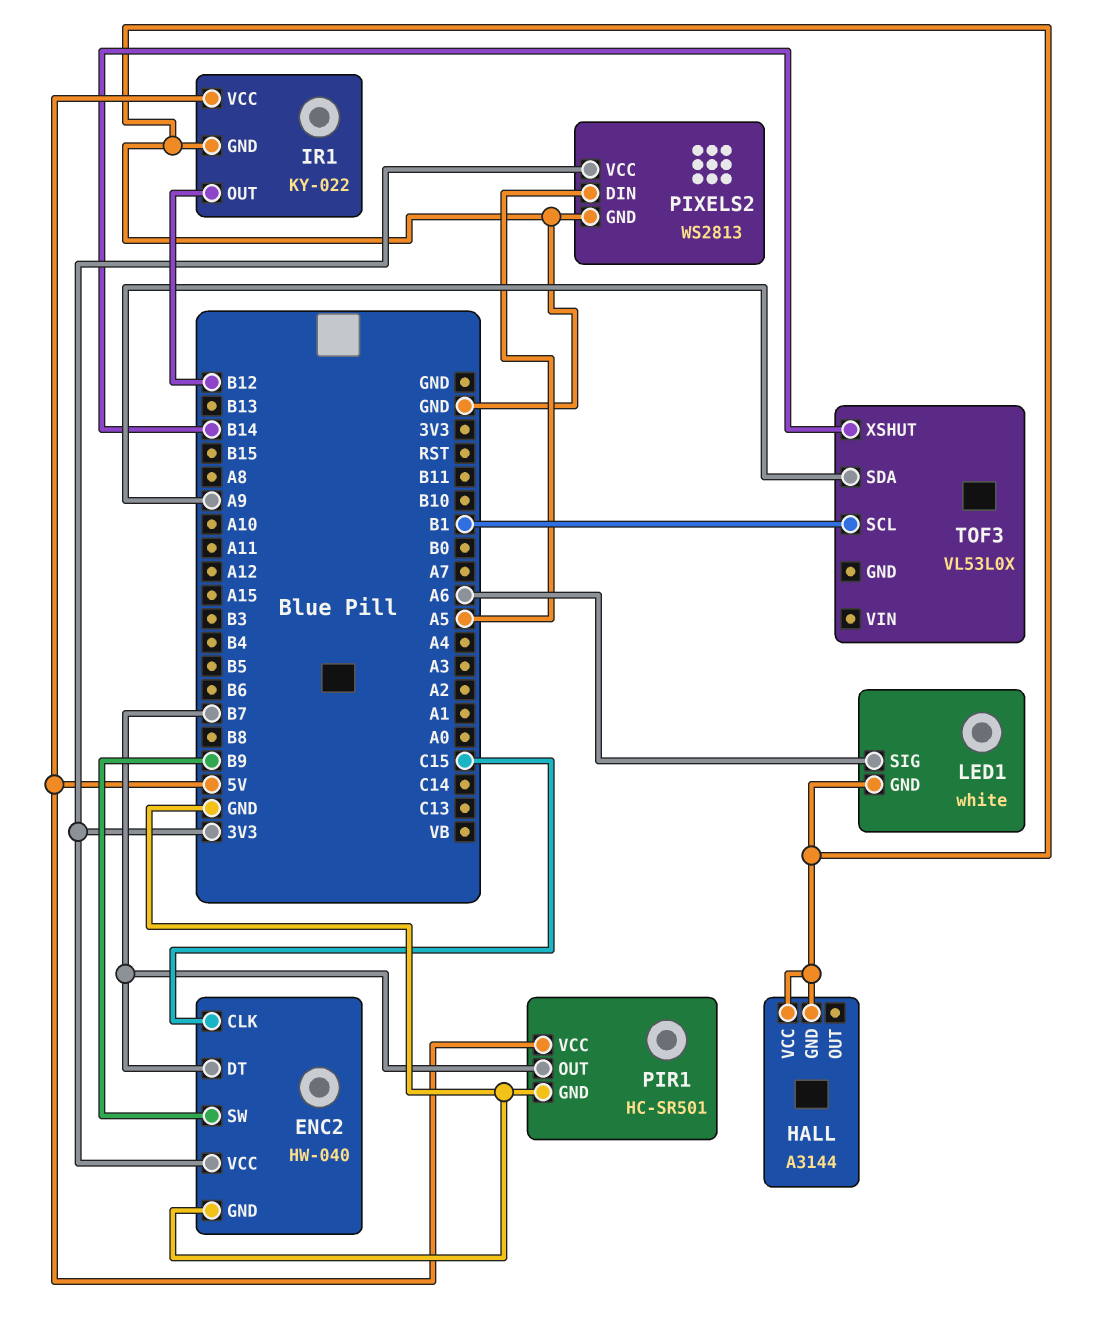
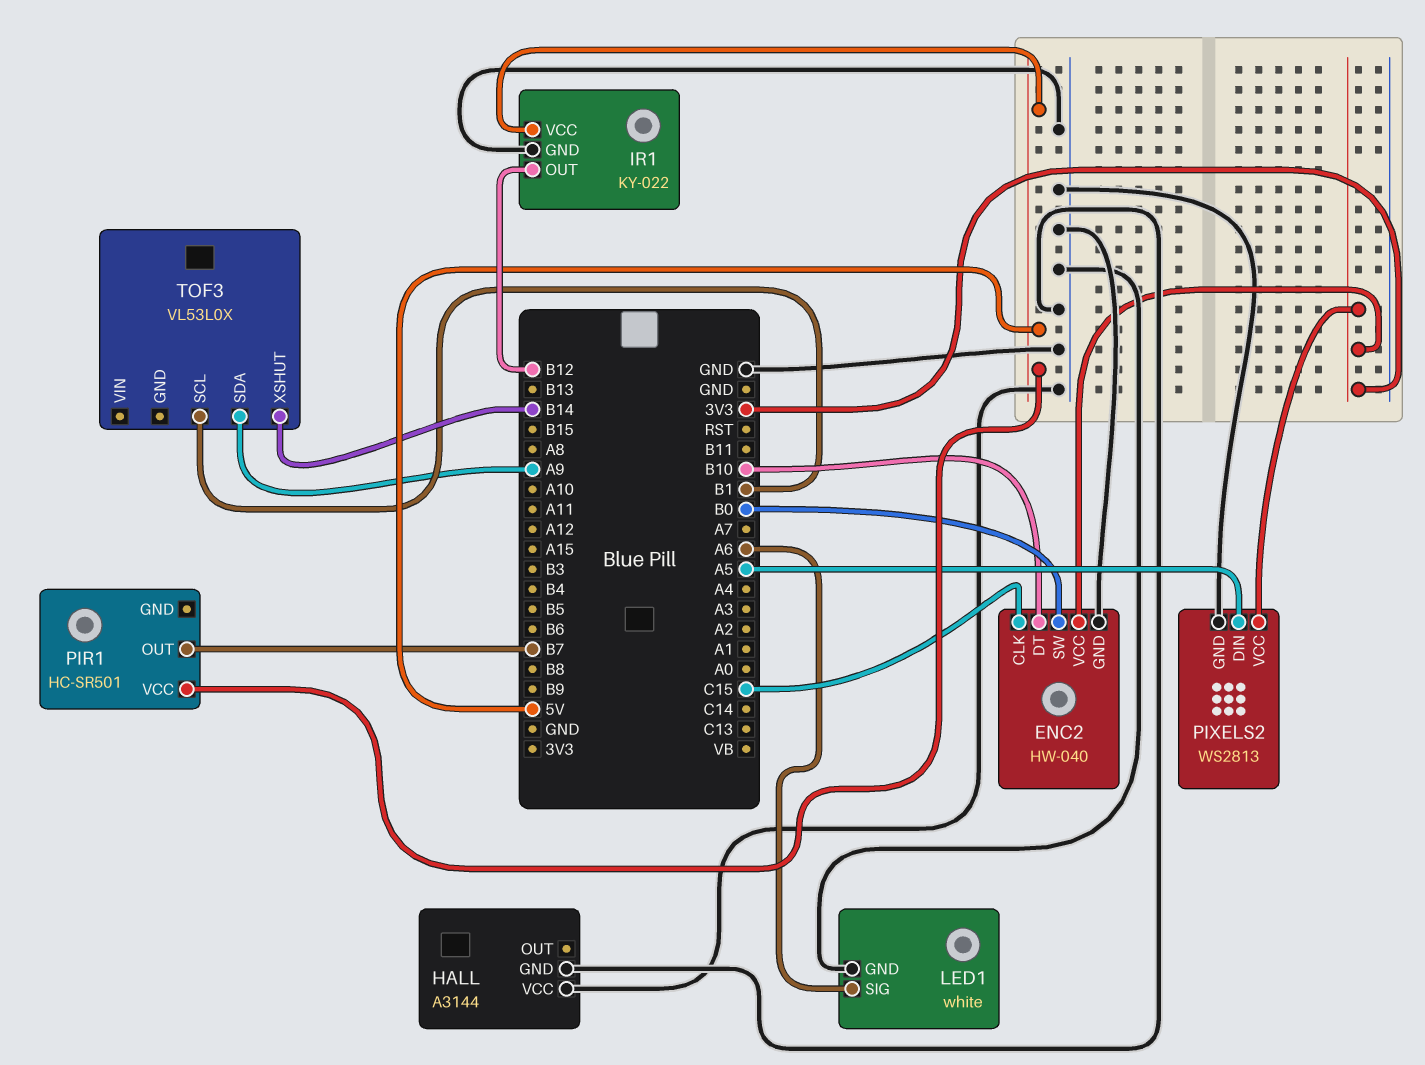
ENC2 pin DT: B7 -> B10
ENC2 pin SW: B9 -> B0
PIR1 pin GND: GND -> none

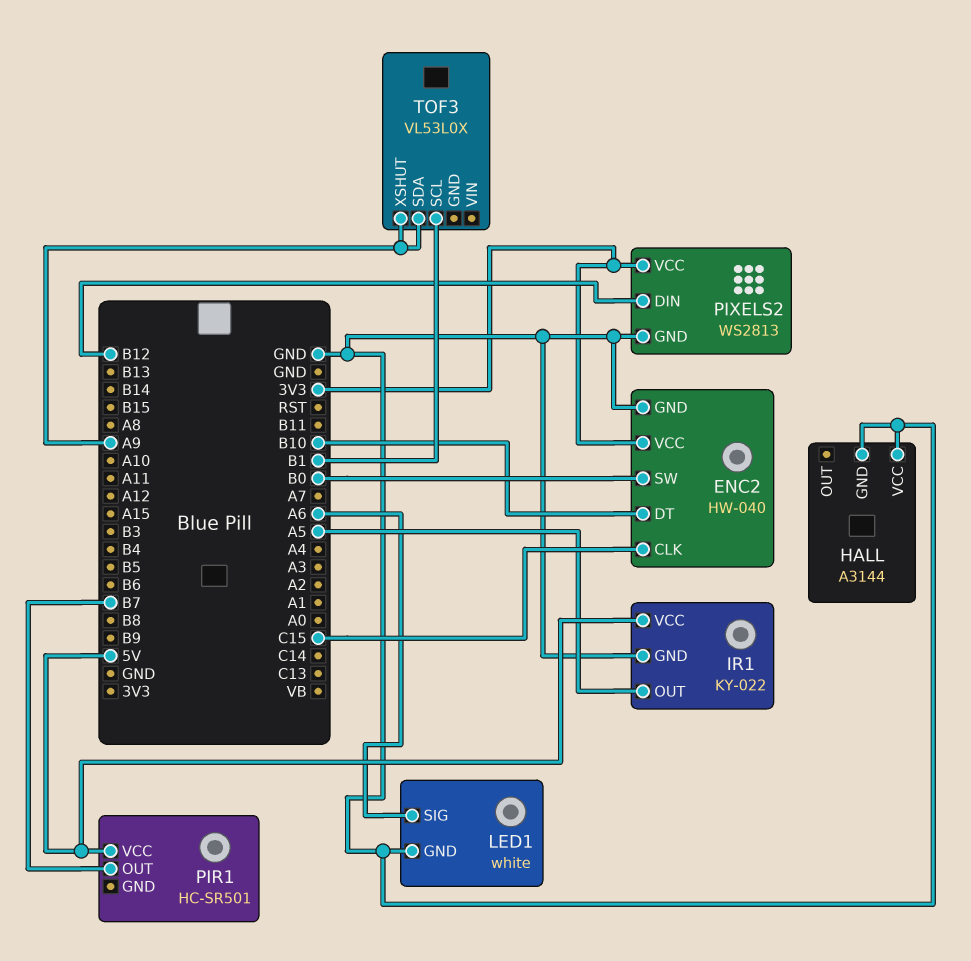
IR1 pin OUT: B12 -> A5
PIXELS2 pin DIN: A5 -> B12
TOF3 pin XSHUT: B14 -> A9

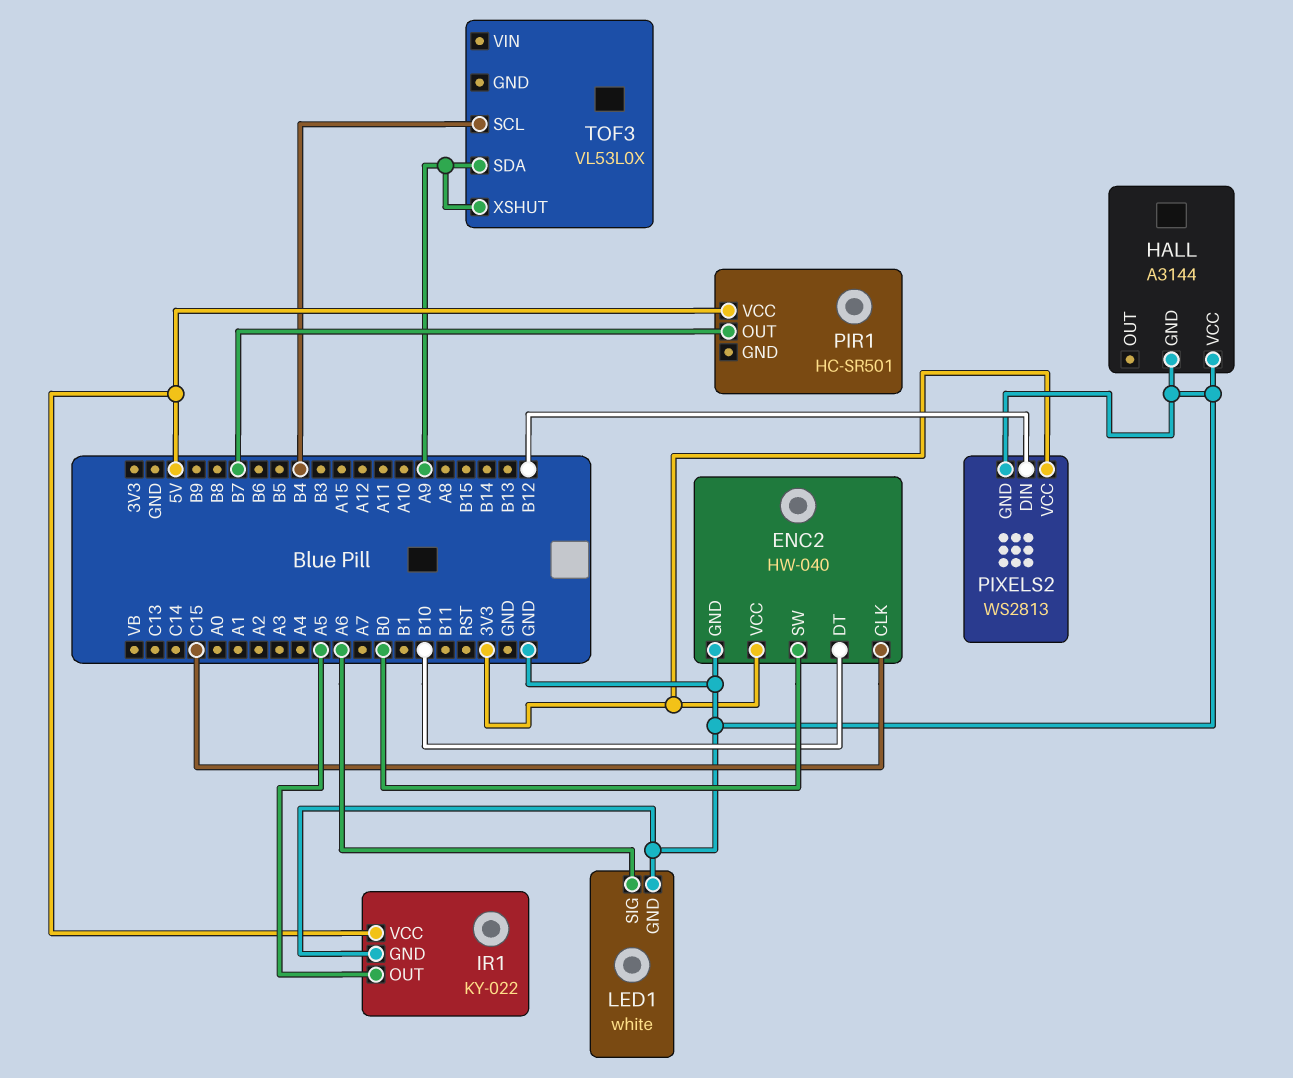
TOF3 pin SCL: B1 -> B4

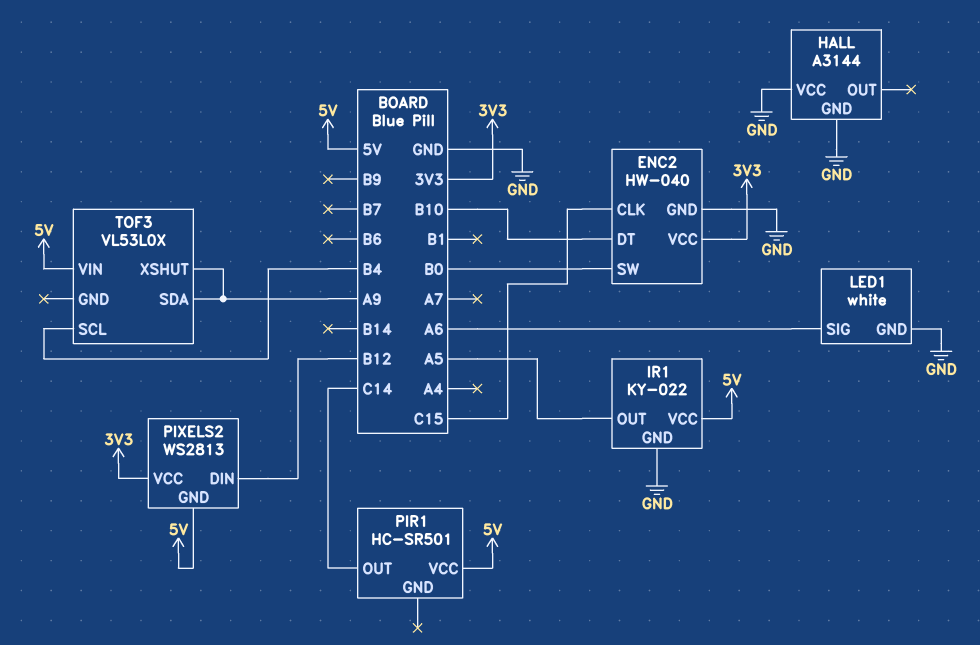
PIR1 pin OUT: B7 -> C14
PIXELS2 pin GND: GND -> 5V
TOF3 pin VIN: none -> 5V

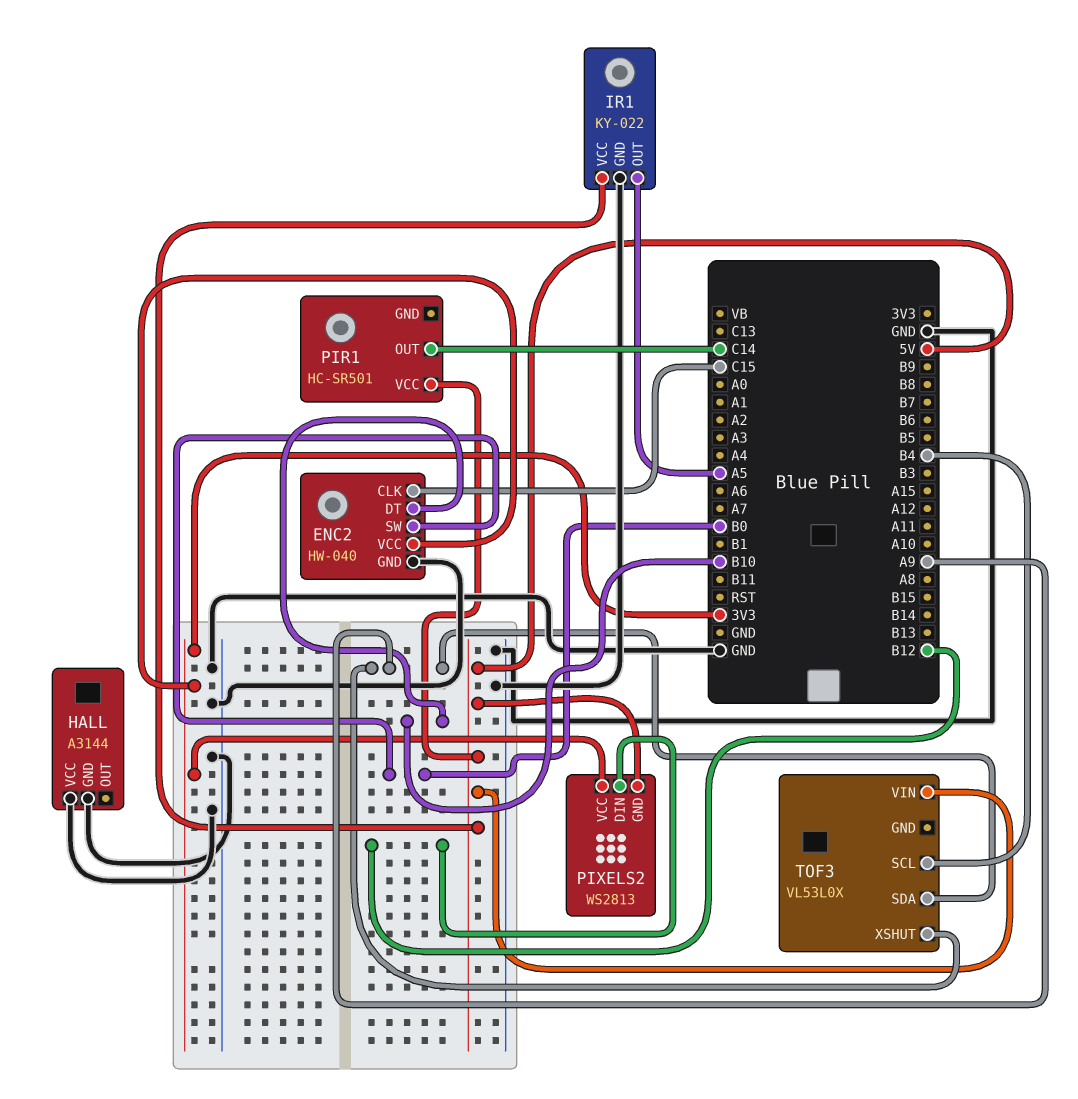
LED1: white -> none
LED1 pin GND: GND -> none
LED1 pin SIG: A6 -> none

